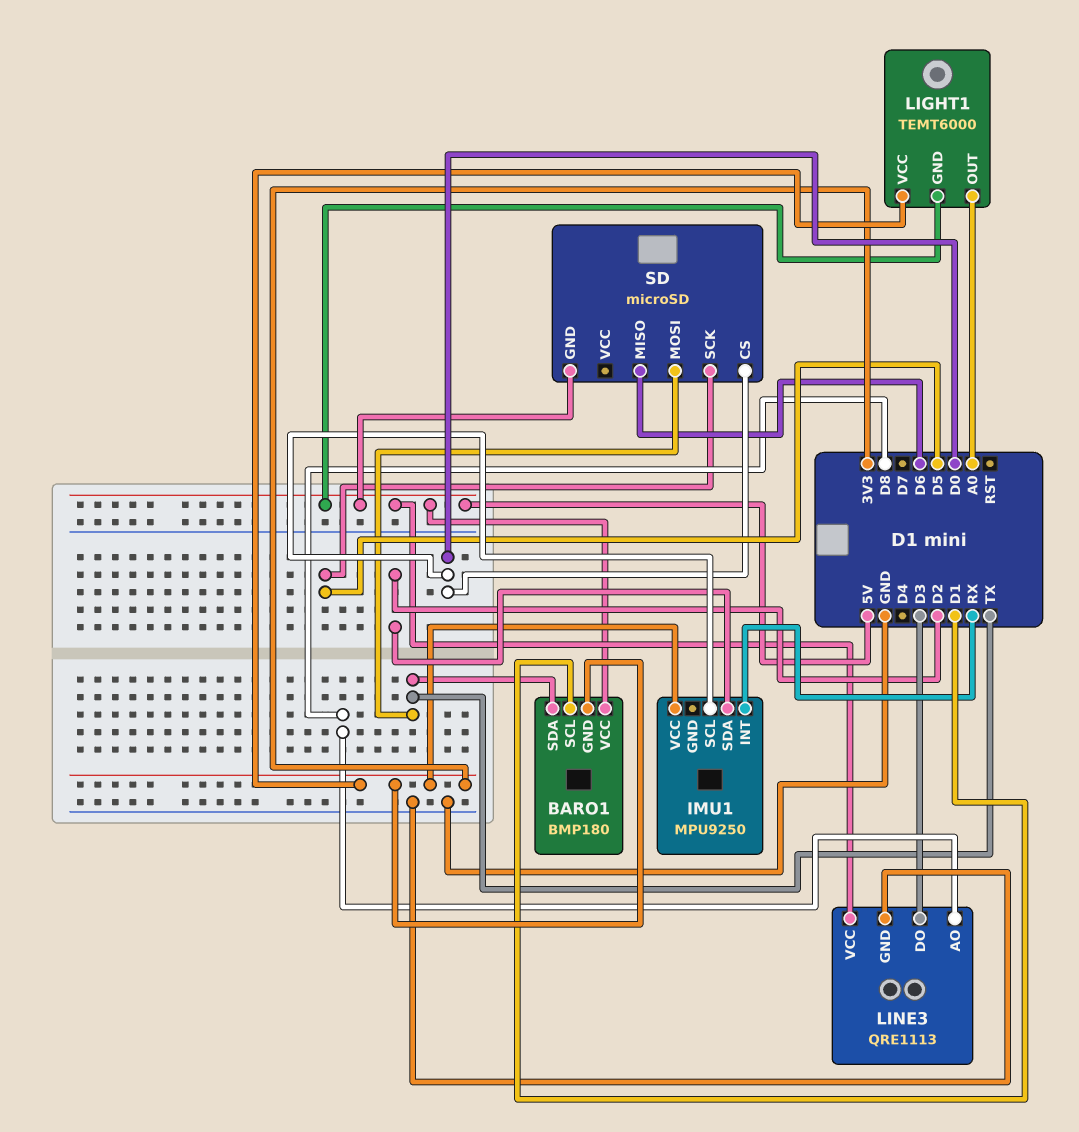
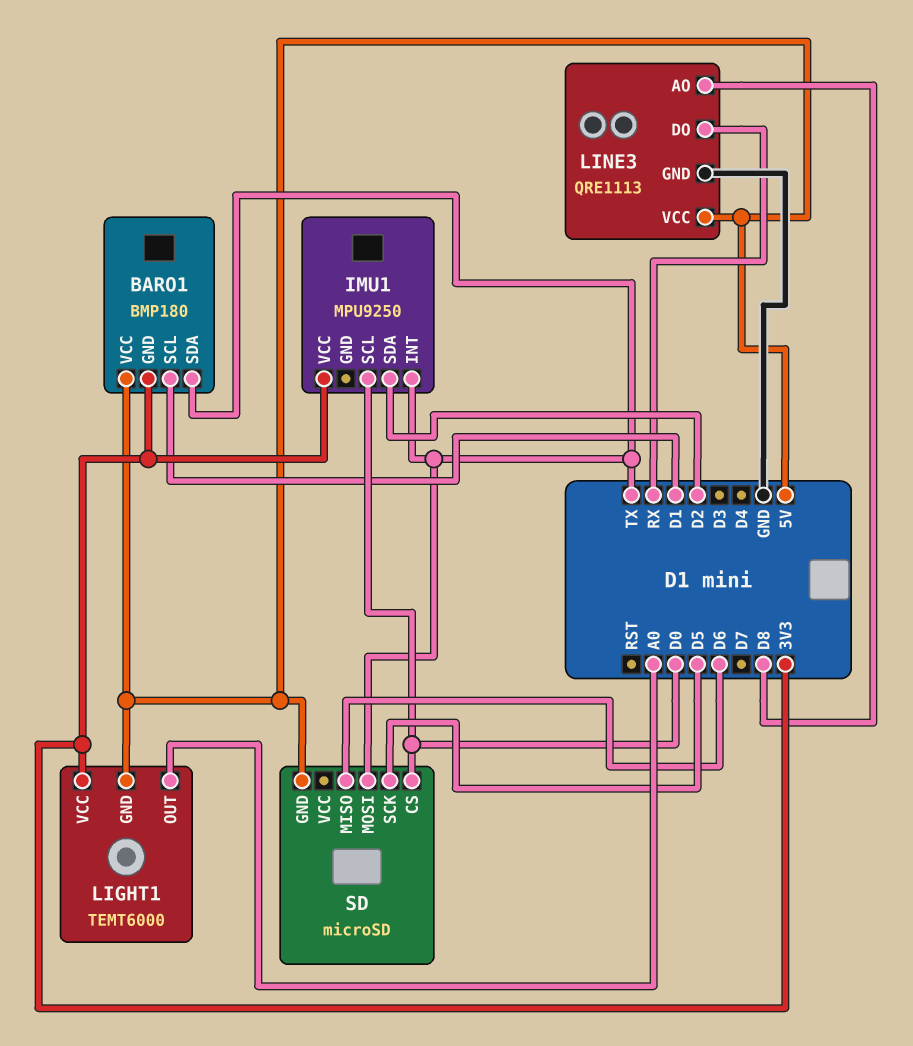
IMU1 pin INT: RX -> TX
LINE3 pin DO: D3 -> RX

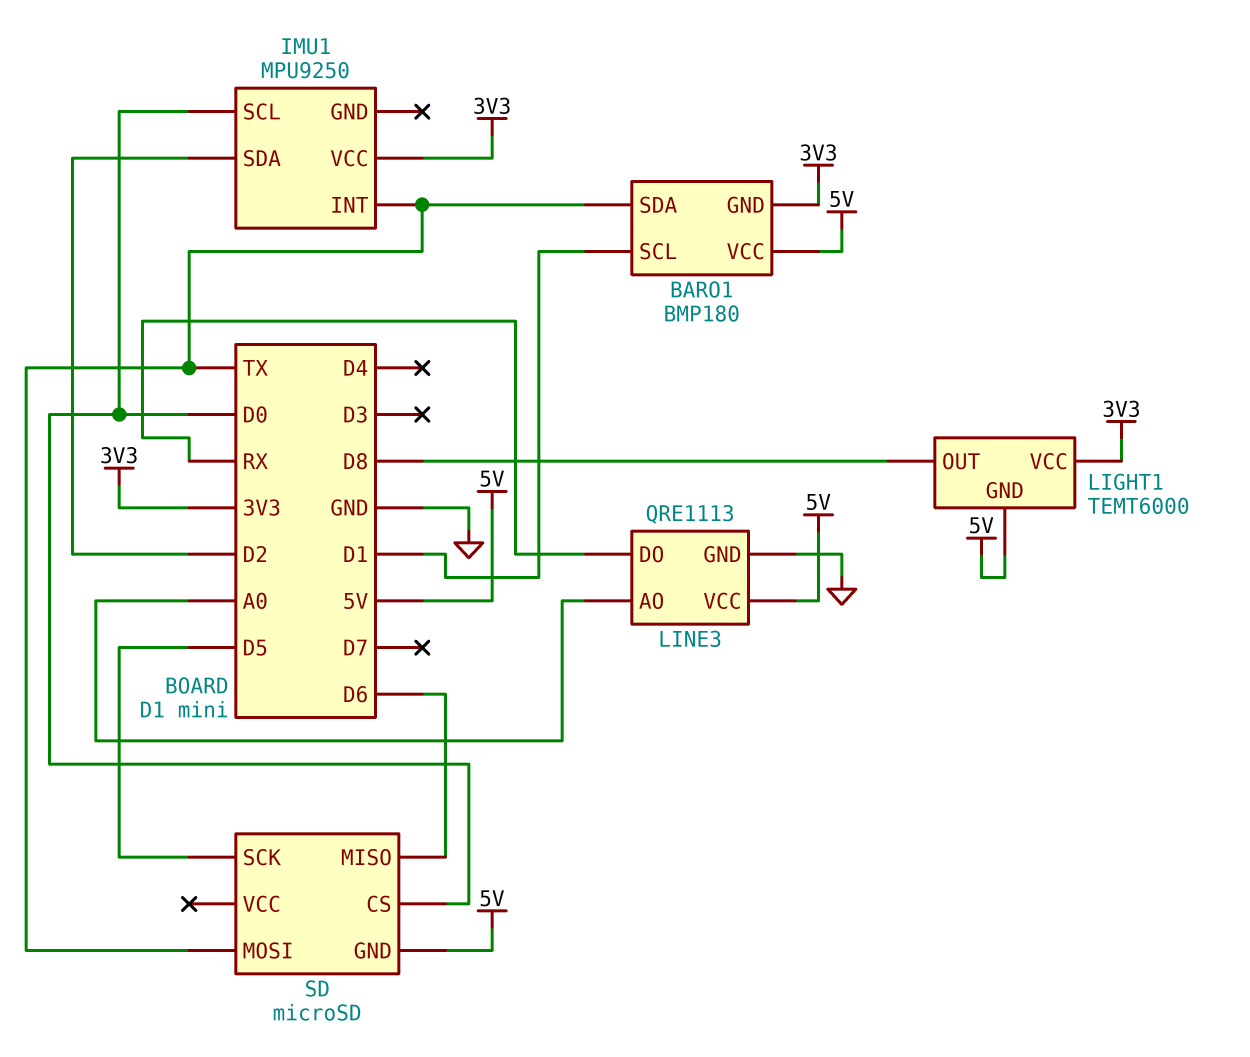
LIGHT1 pin OUT: A0 -> D8
LINE3 pin AO: D8 -> A0

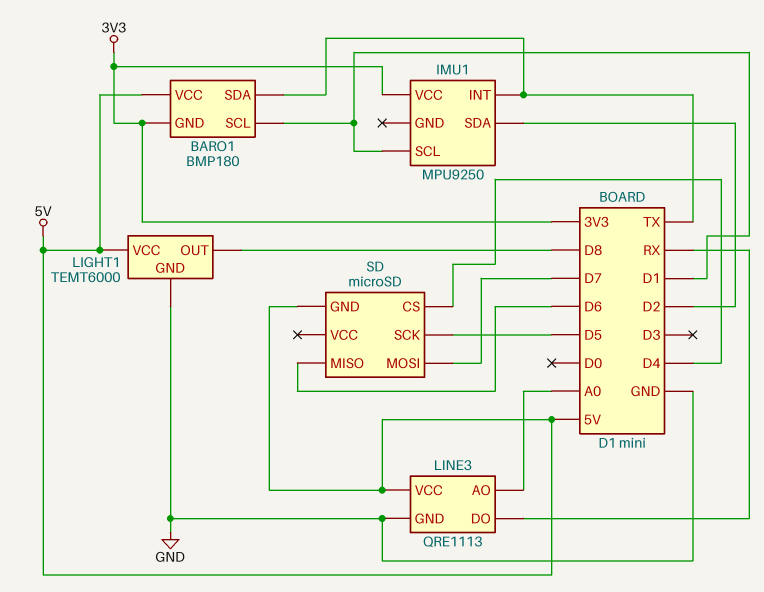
IMU1 pin SCL: D0 -> D1
LIGHT1 pin GND: 5V -> GND
LIGHT1 pin VCC: 3V3 -> 5V
SD pin CS: D0 -> D4
SD pin MOSI: TX -> D7

